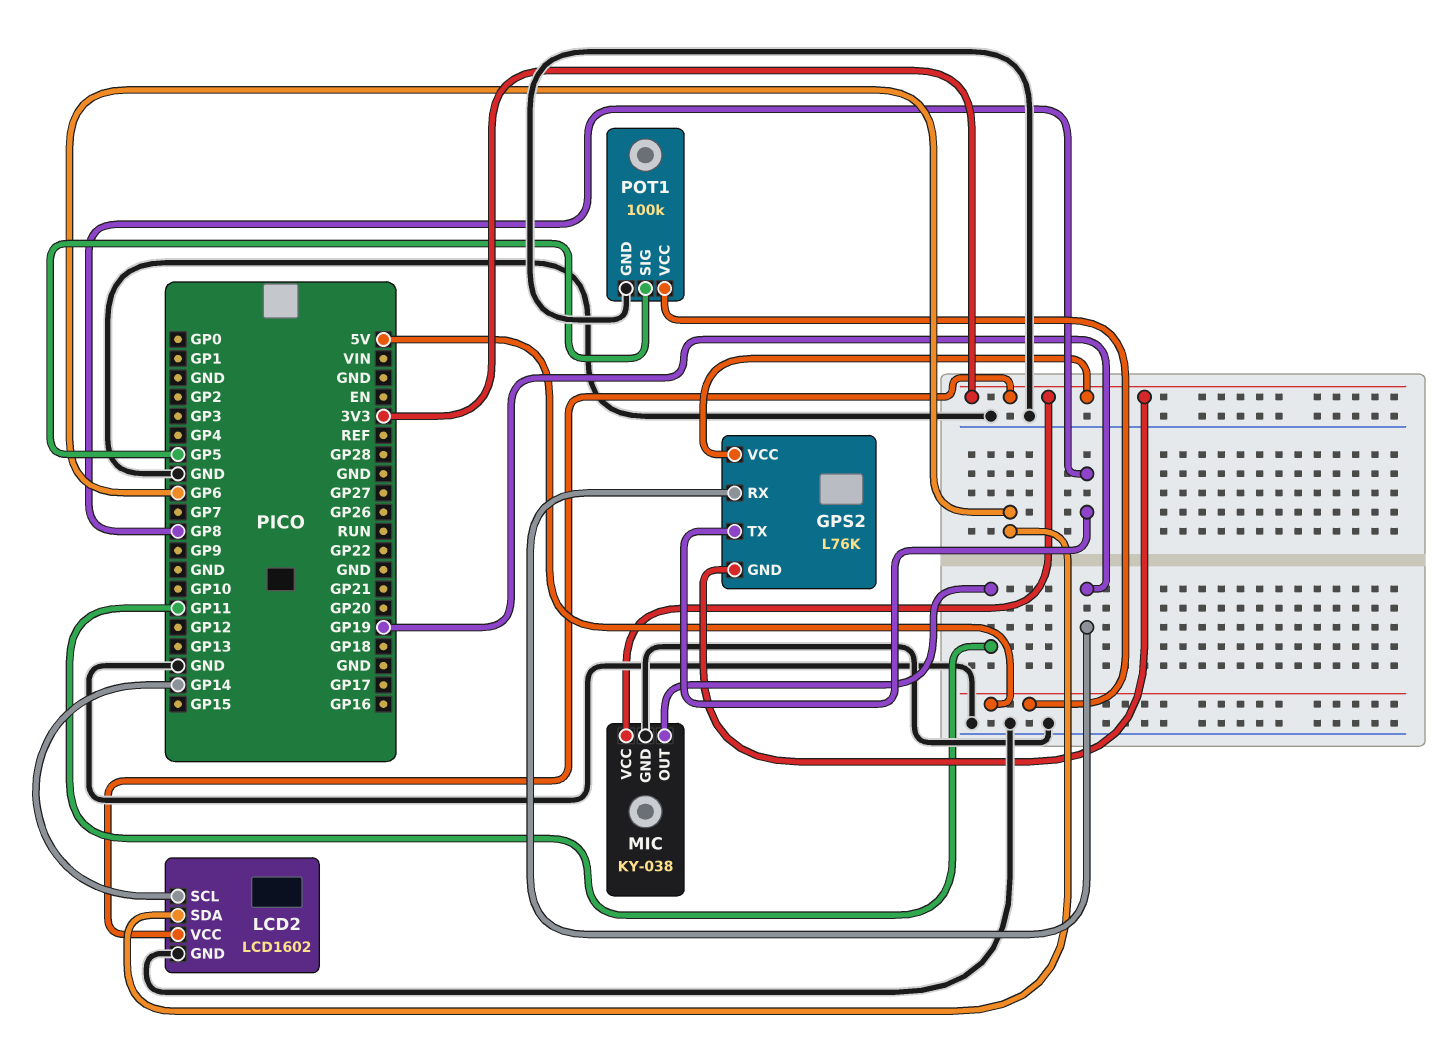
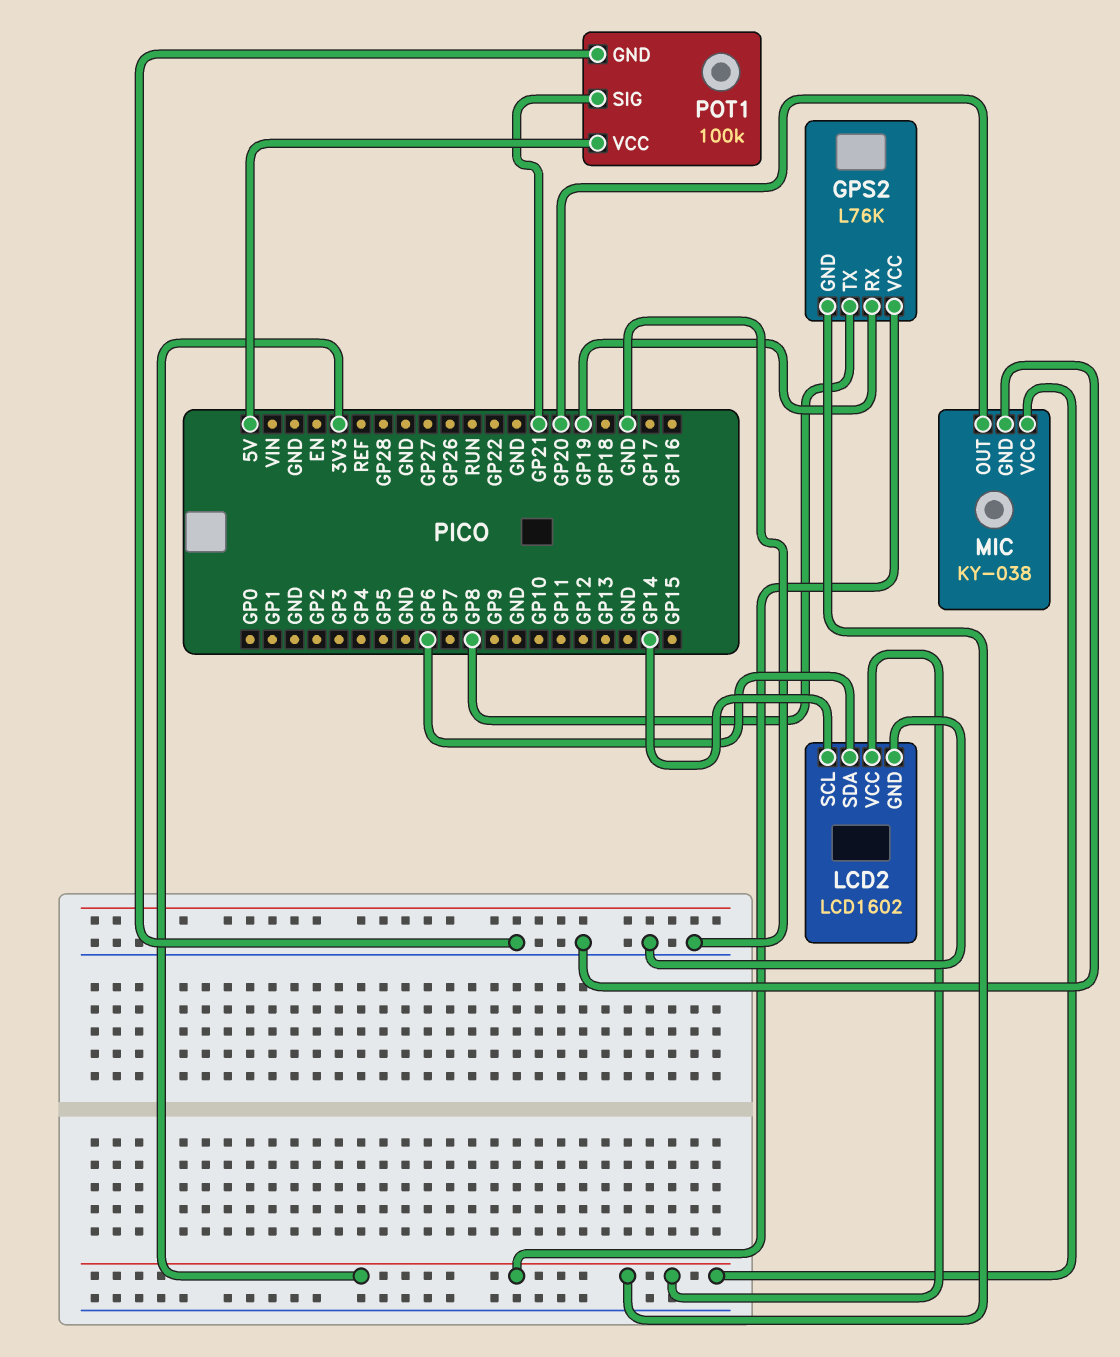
MIC pin OUT: GP11 -> GP20
POT1 pin SIG: GP5 -> GP21

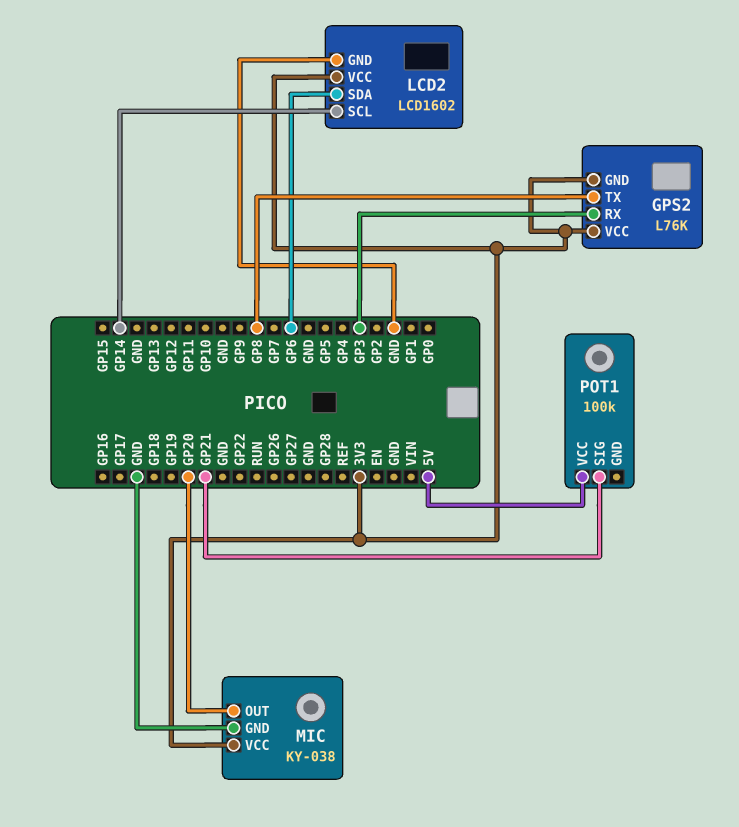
GPS2 pin RX: GP19 -> GP3
POT1 pin GND: GND -> none

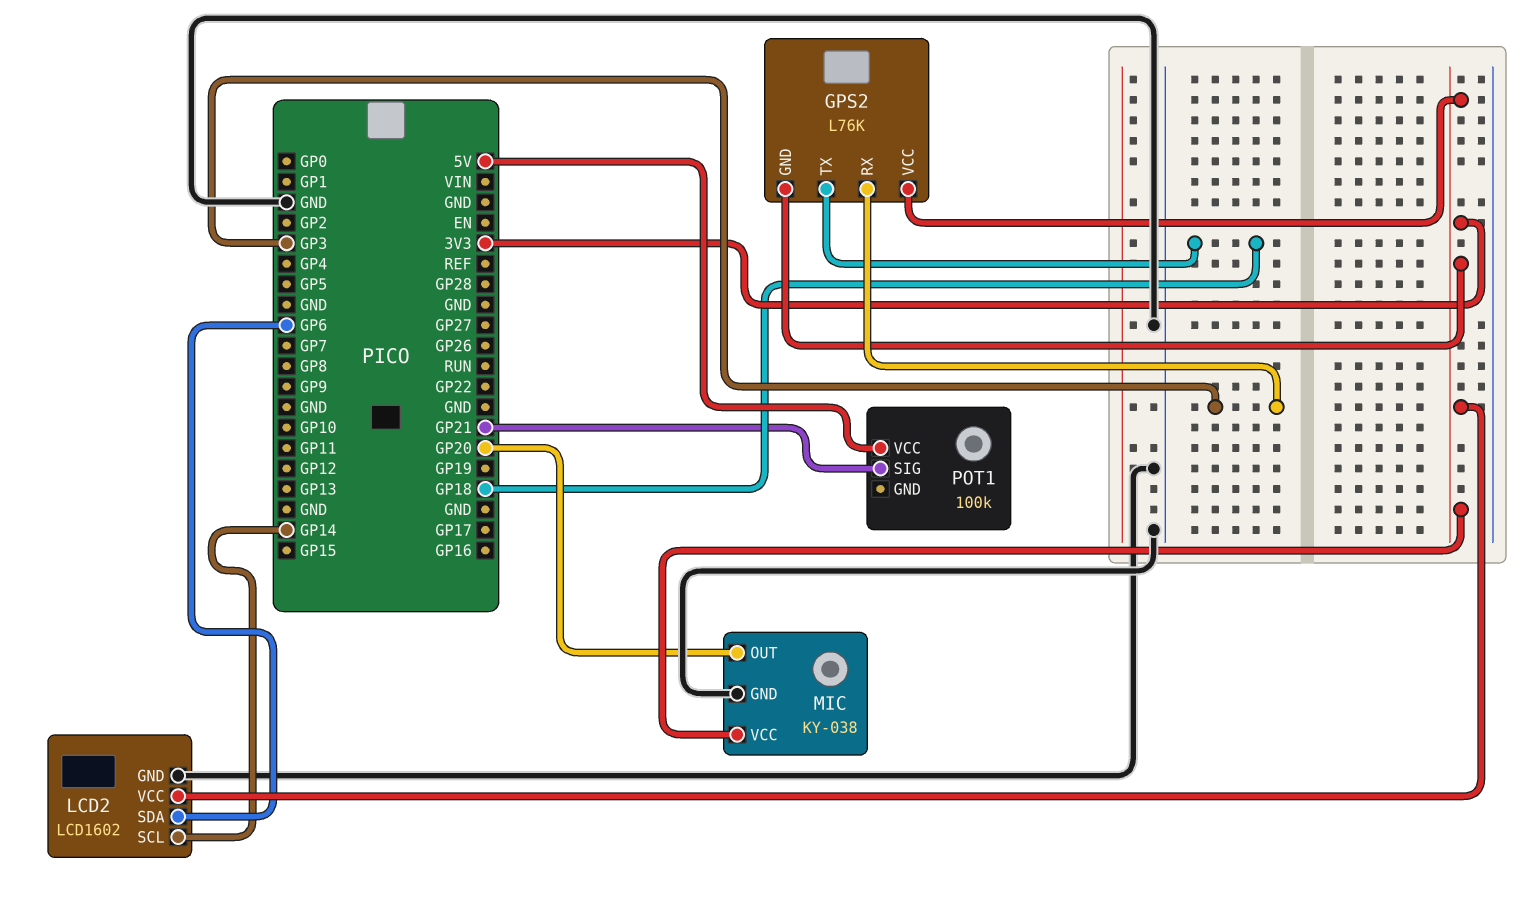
GPS2 pin TX: GP8 -> GP18

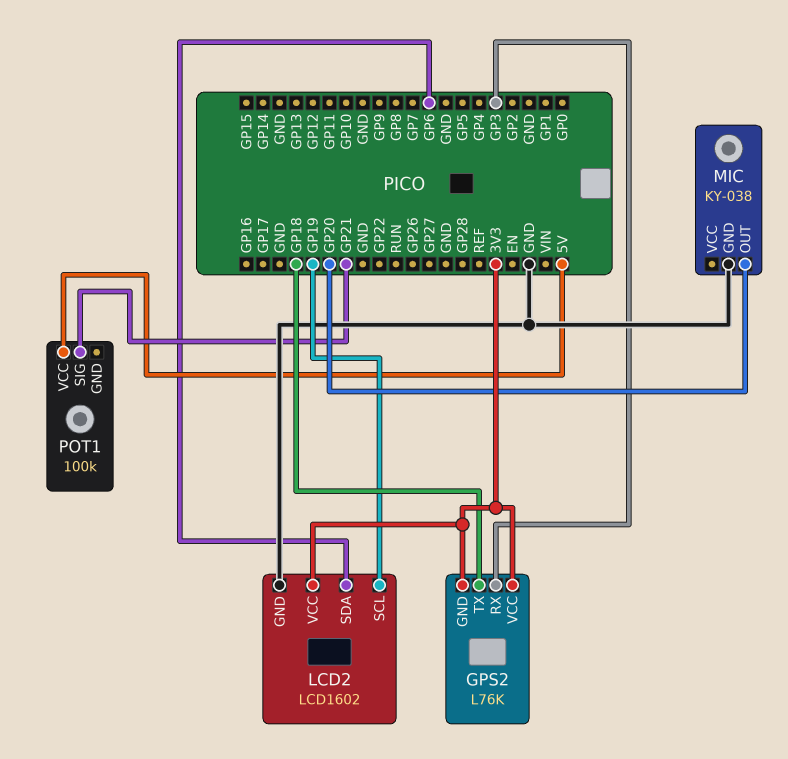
LCD2 pin SCL: GP14 -> GP19
MIC pin VCC: 3V3 -> none

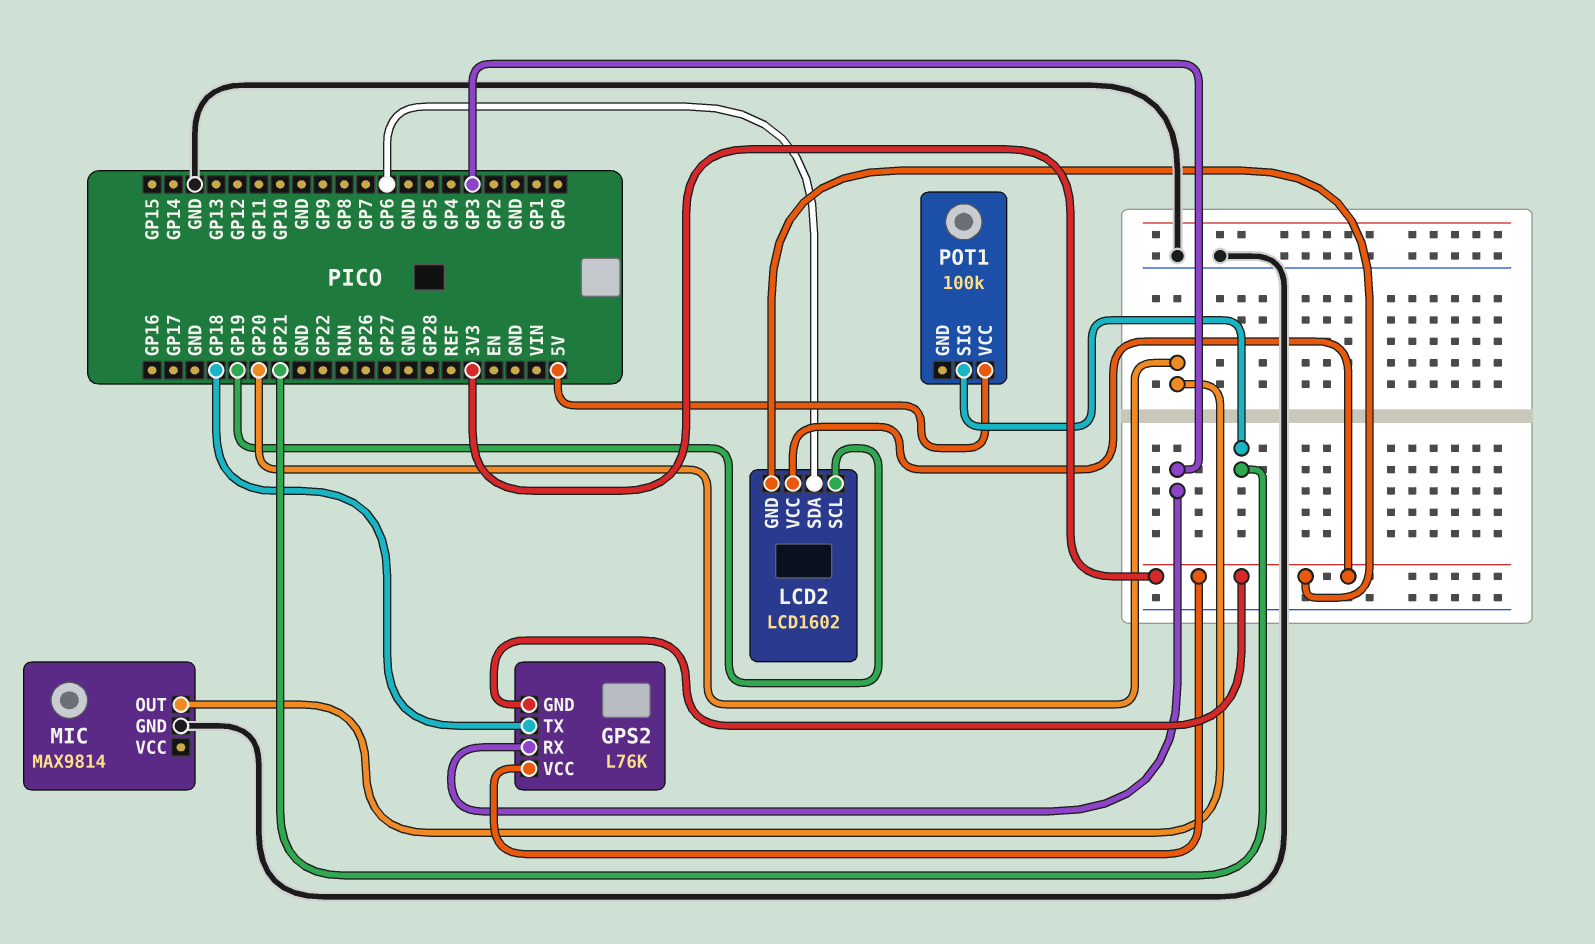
LCD2 pin GND: GND -> 3V3
MIC: KY-038 -> MAX9814

